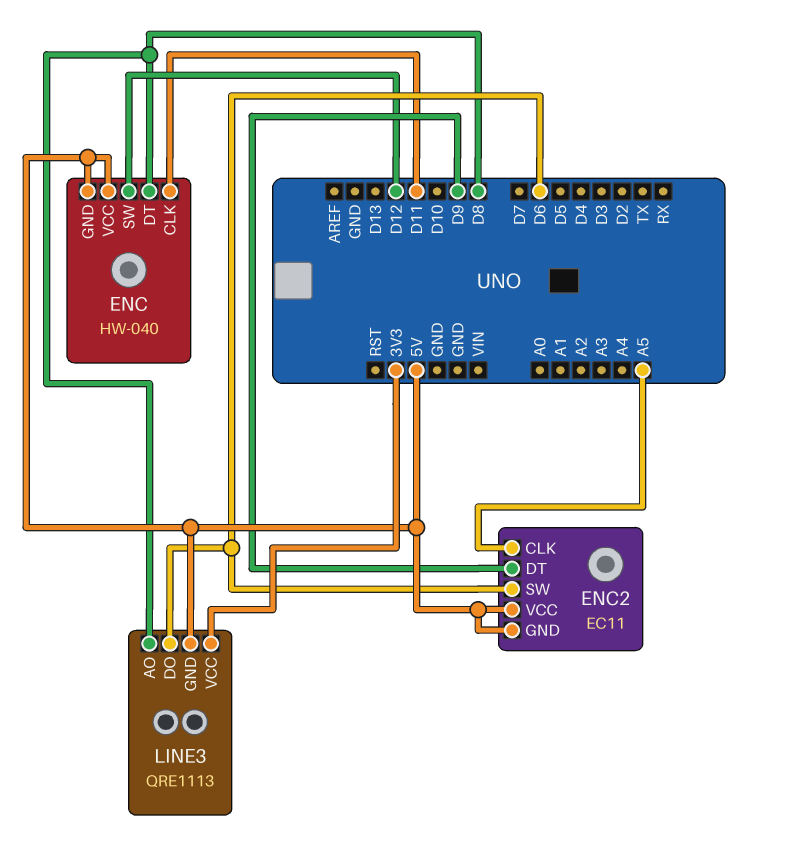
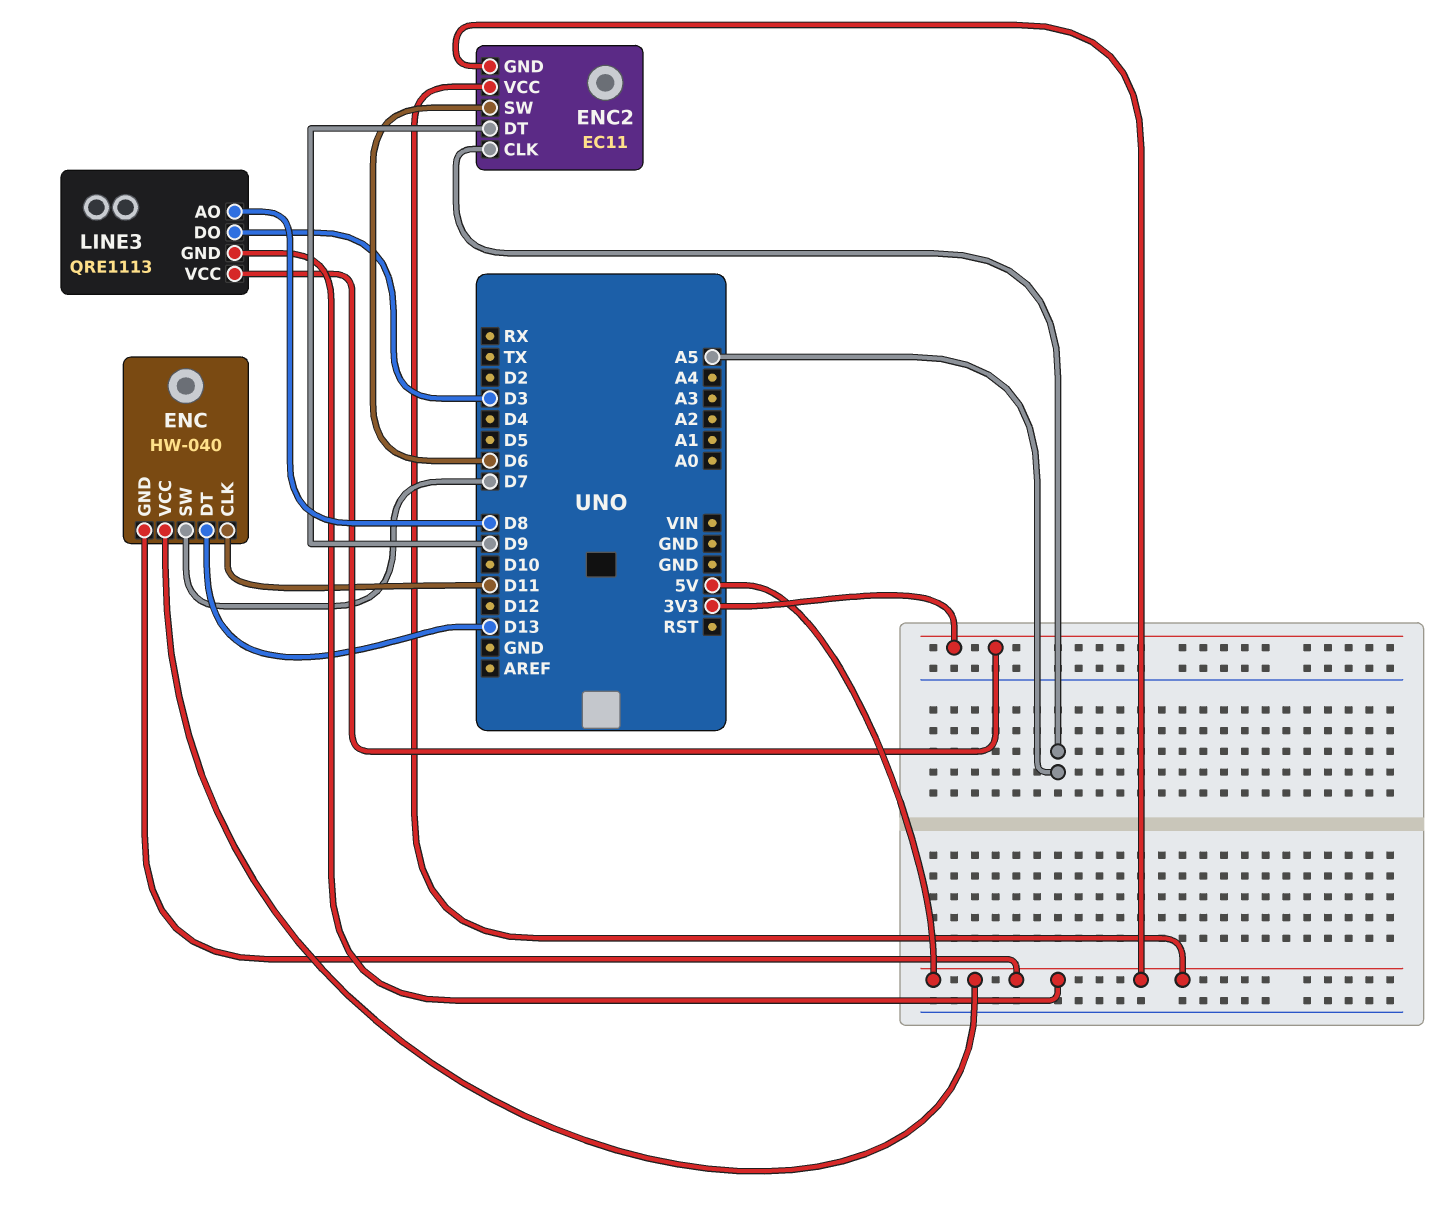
ENC pin DT: D8 -> D13
ENC pin SW: D12 -> D7
LINE3 pin DO: D6 -> D3

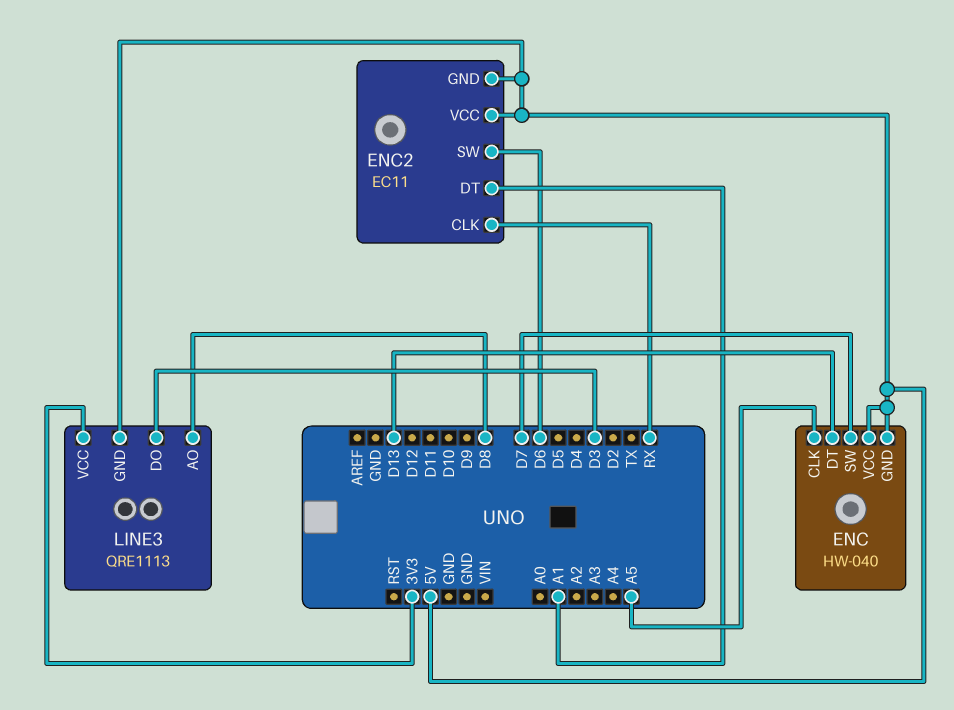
ENC pin CLK: D11 -> A5
ENC2 pin CLK: A5 -> RX
ENC2 pin DT: D9 -> A1

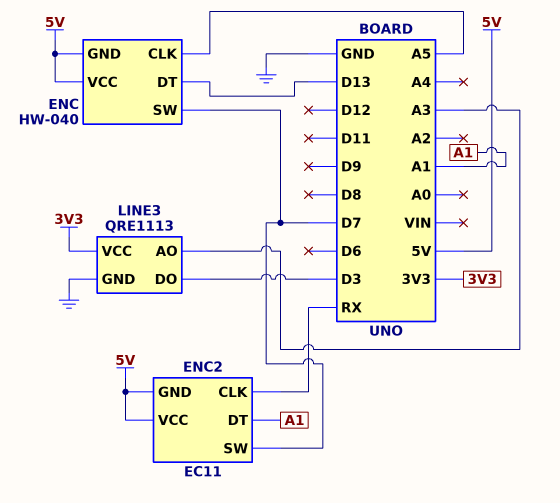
ENC2 pin SW: D6 -> D7
LINE3 pin AO: D8 -> A3
LINE3 pin GND: 5V -> GND

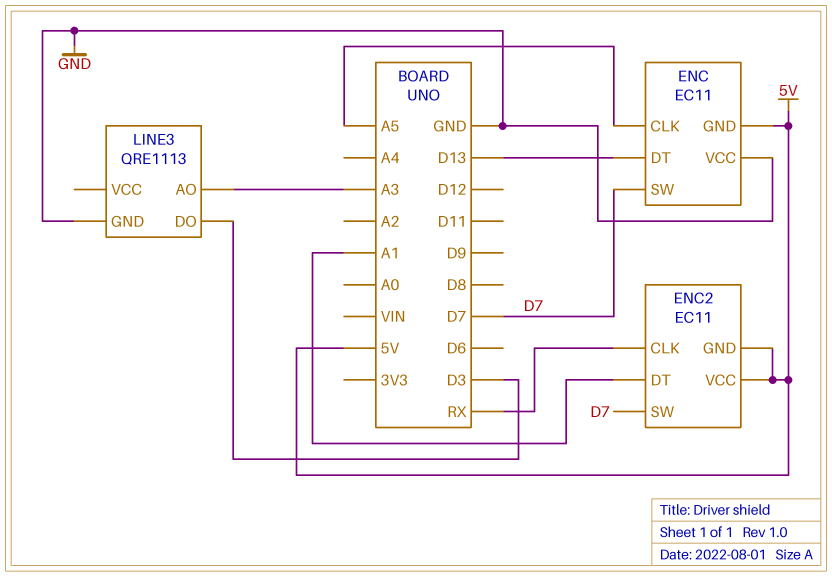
ENC: HW-040 -> EC11
ENC pin VCC: 5V -> GND
LINE3 pin VCC: 3V3 -> none

